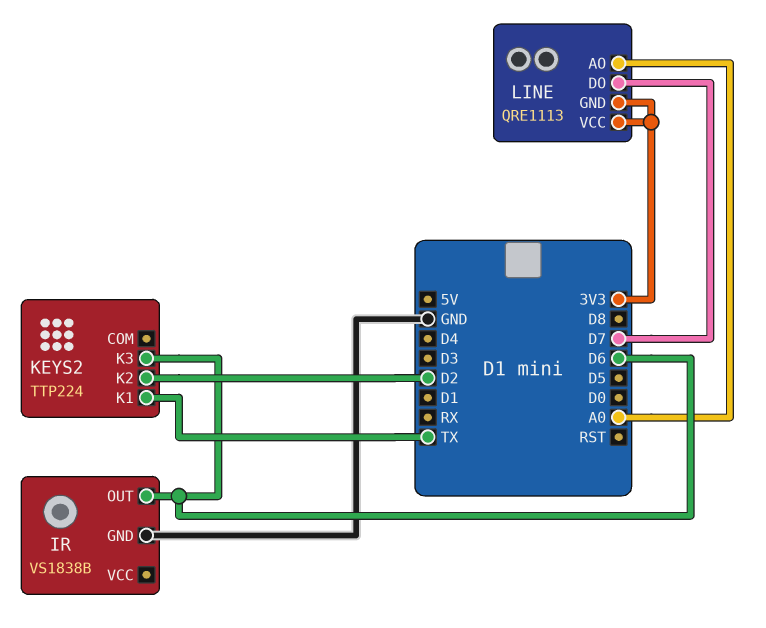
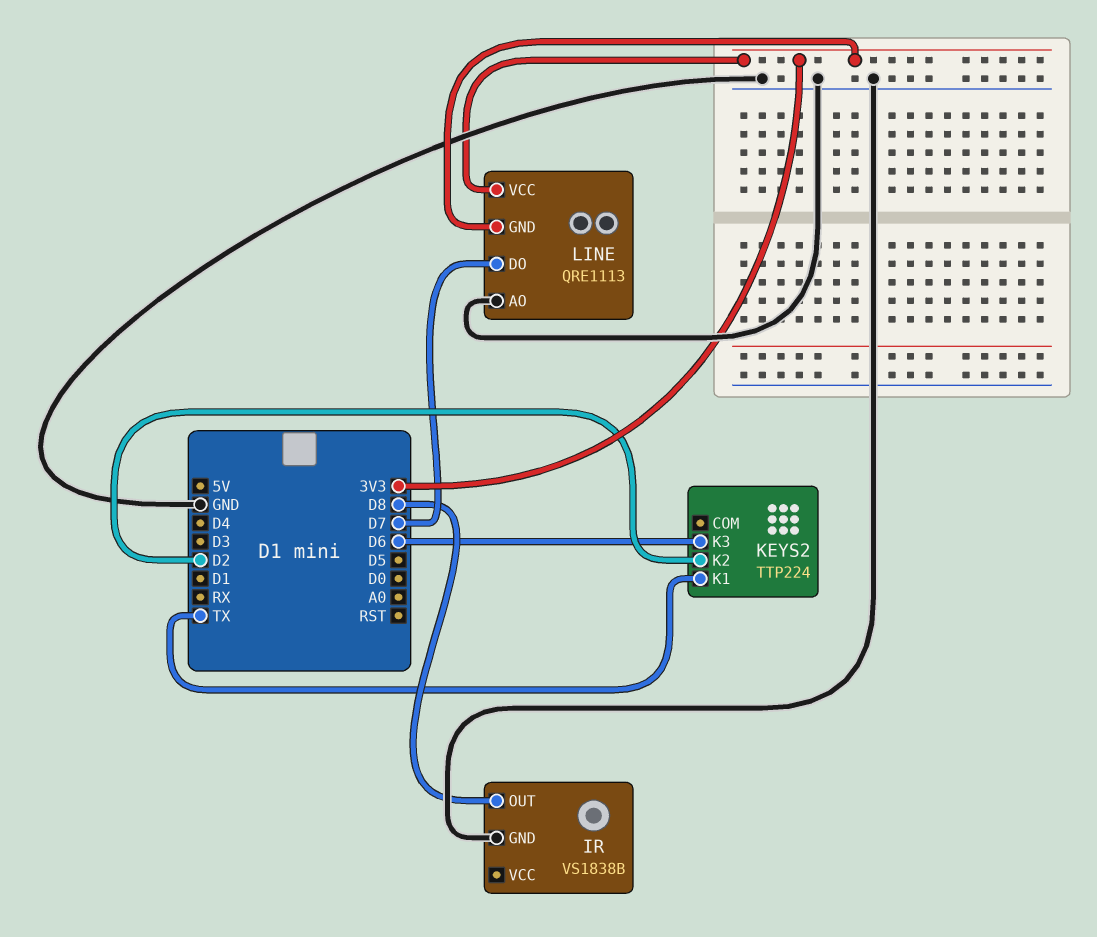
IR pin OUT: D6 -> D8
LINE pin AO: A0 -> GND

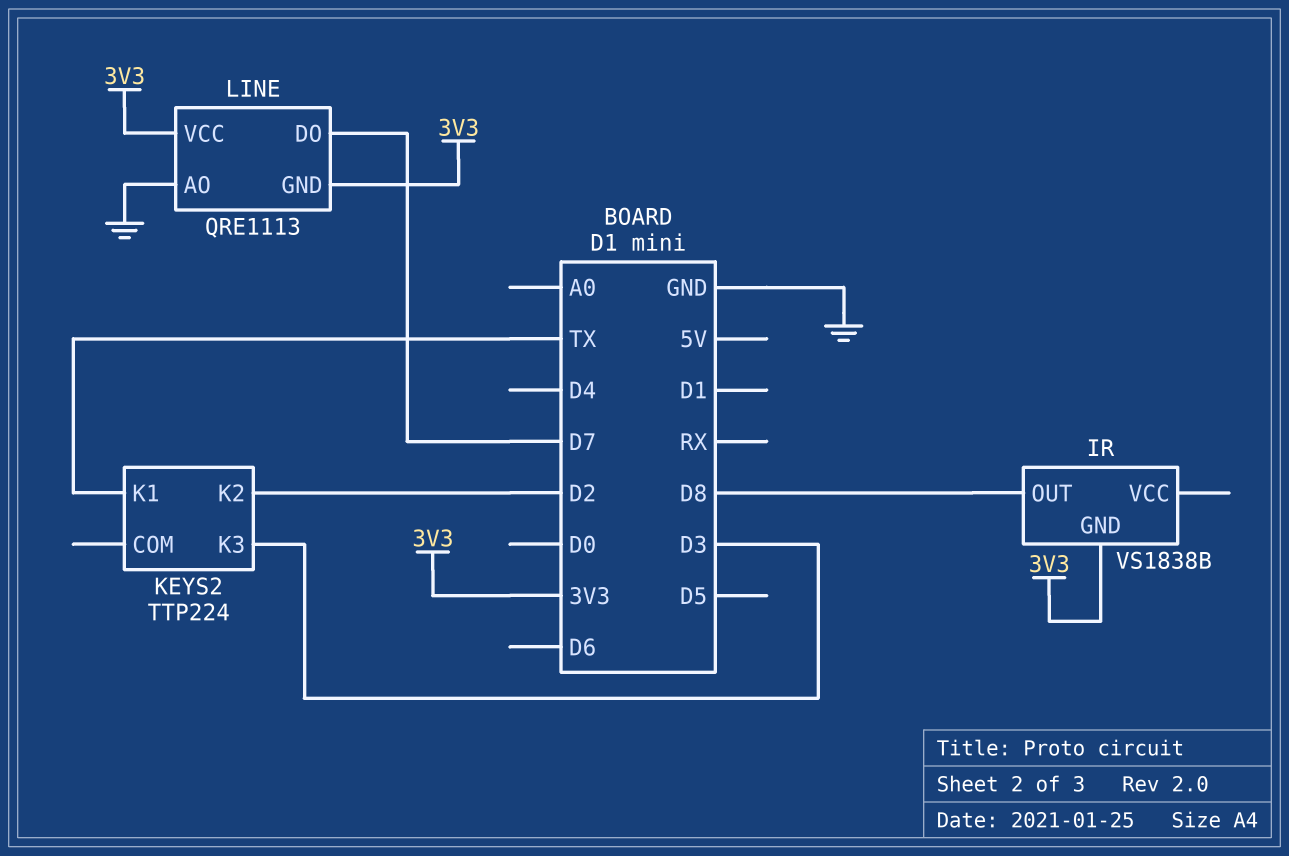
IR pin GND: GND -> 3V3
KEYS2 pin K3: D6 -> D3

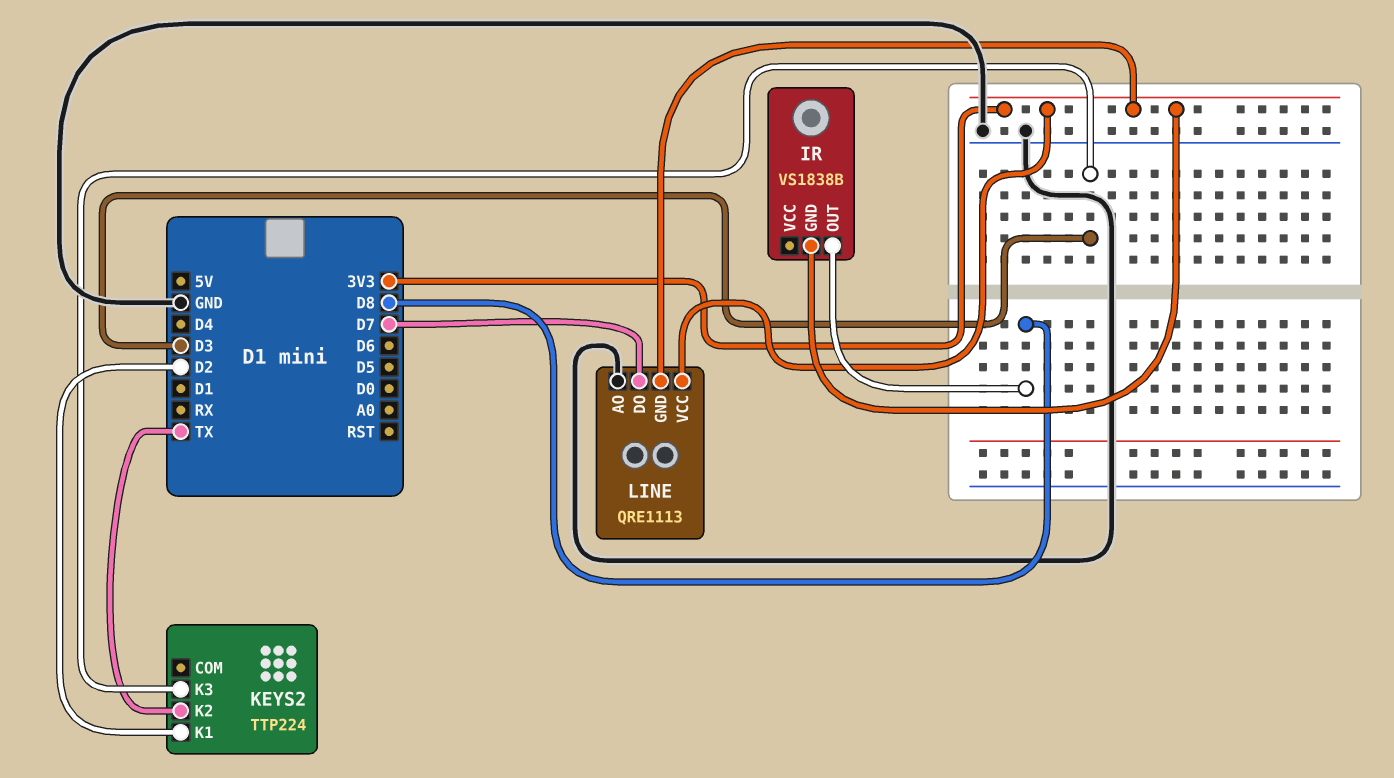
KEYS2 pin K1: TX -> D2
KEYS2 pin K2: D2 -> TX

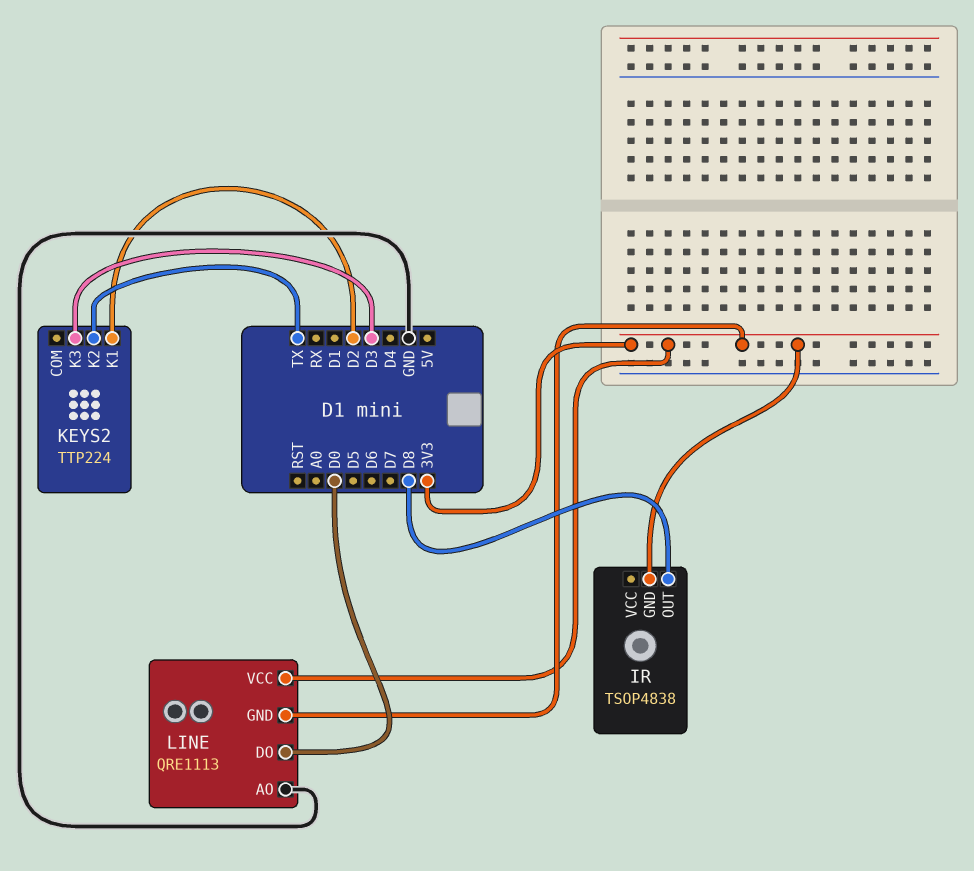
IR: VS1838B -> TSOP4838
LINE pin DO: D7 -> D0

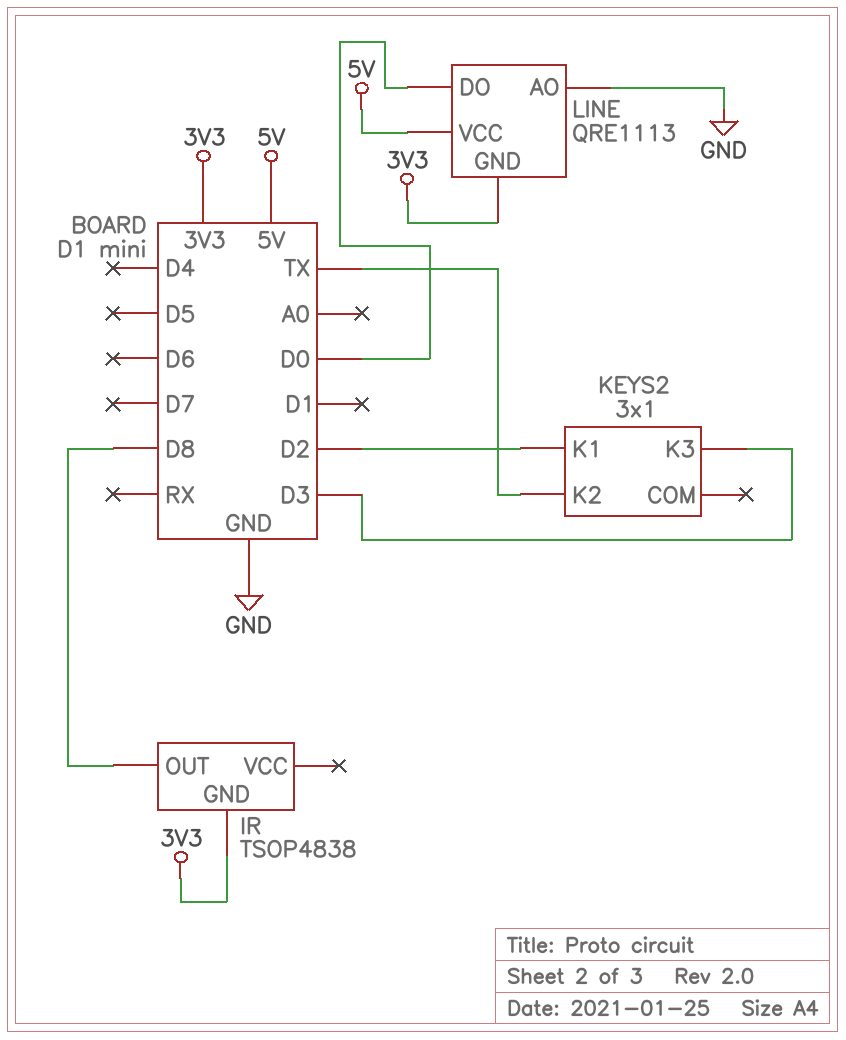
KEYS2: TTP224 -> 3x1
LINE pin VCC: 3V3 -> 5V

